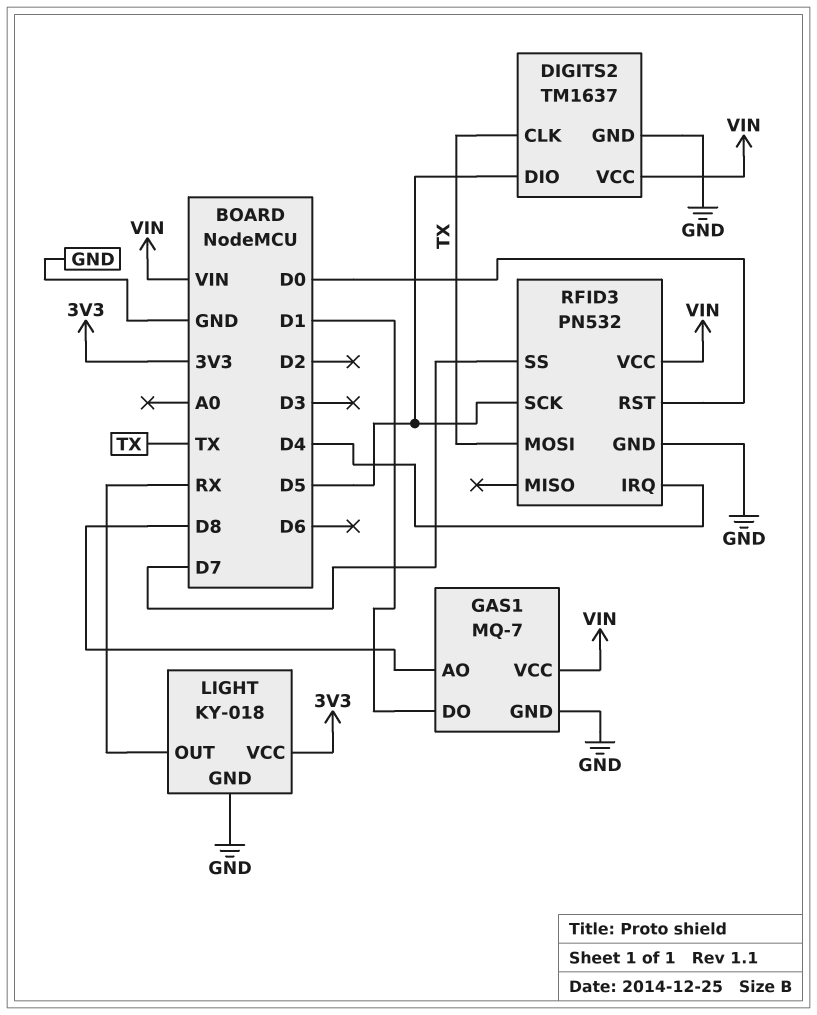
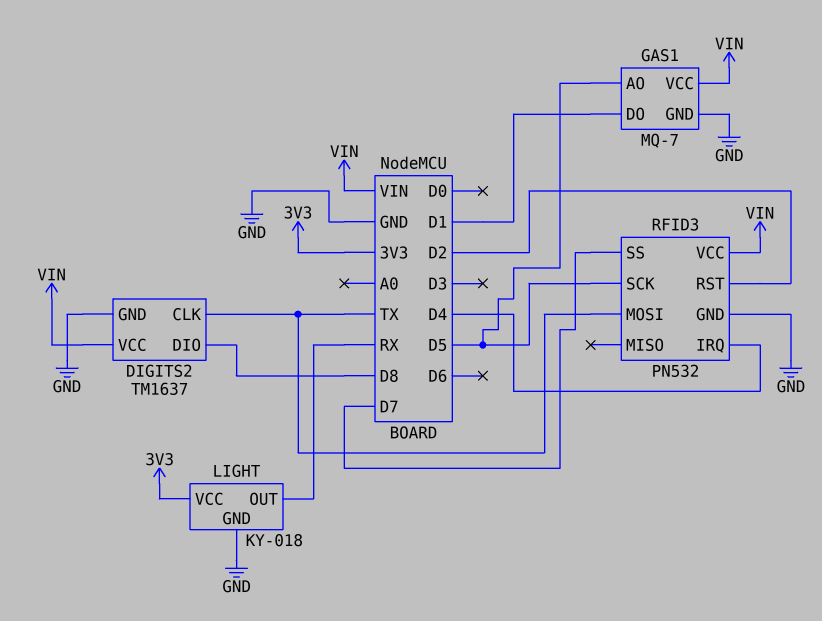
DIGITS2 pin DIO: D5 -> D8
GAS1 pin AO: D8 -> D5
RFID3 pin RST: D0 -> D2

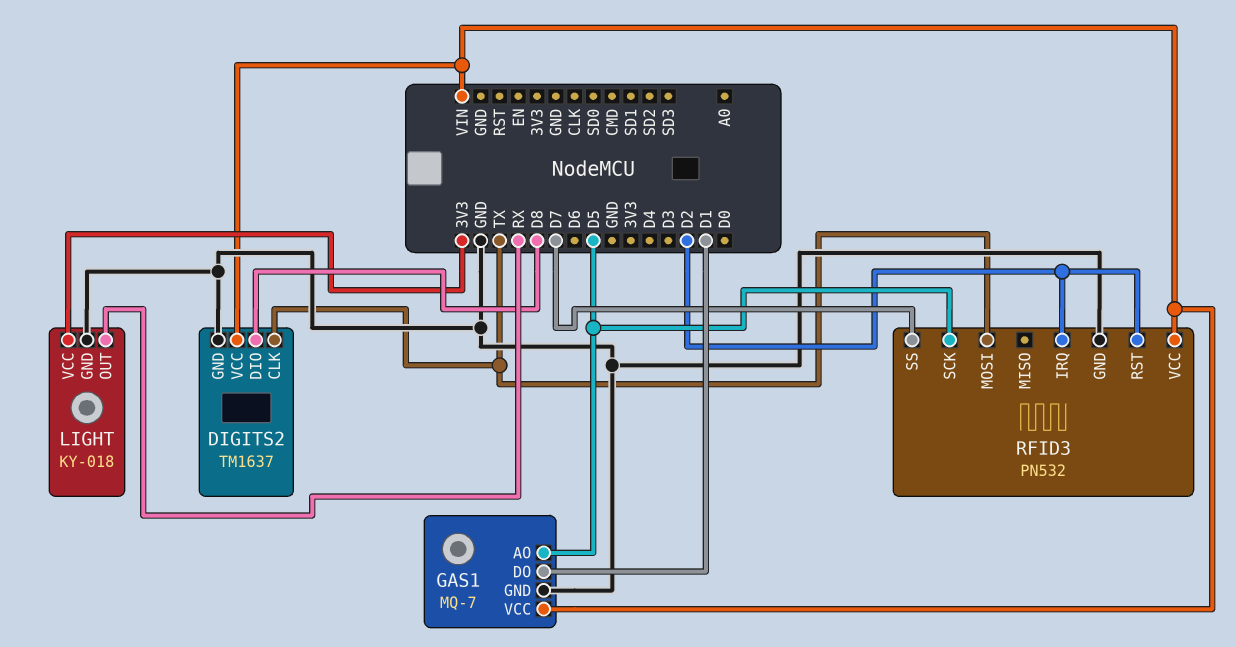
RFID3 pin IRQ: D4 -> D2

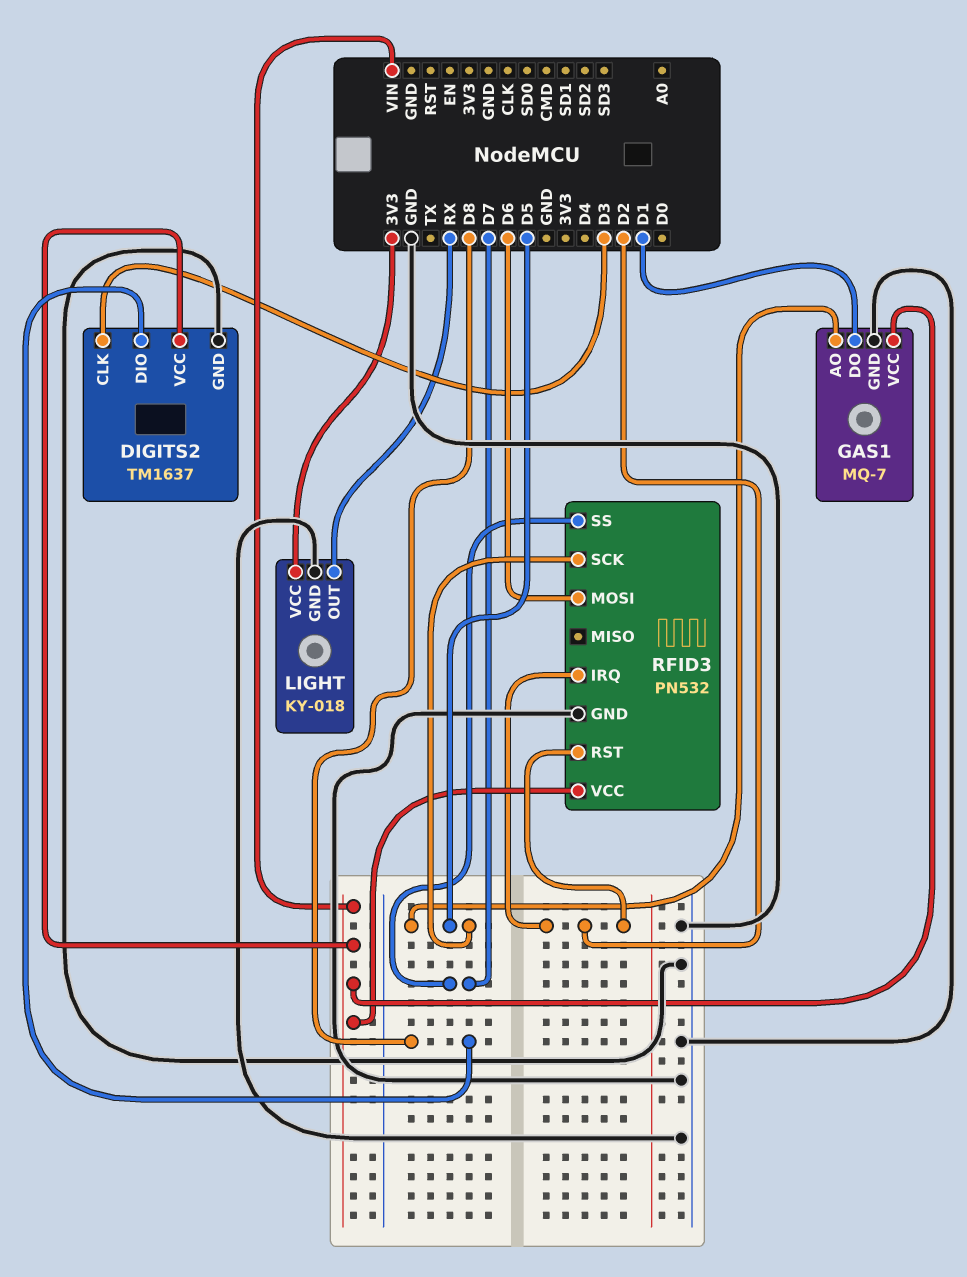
DIGITS2 pin CLK: TX -> D3
RFID3 pin MOSI: TX -> D6

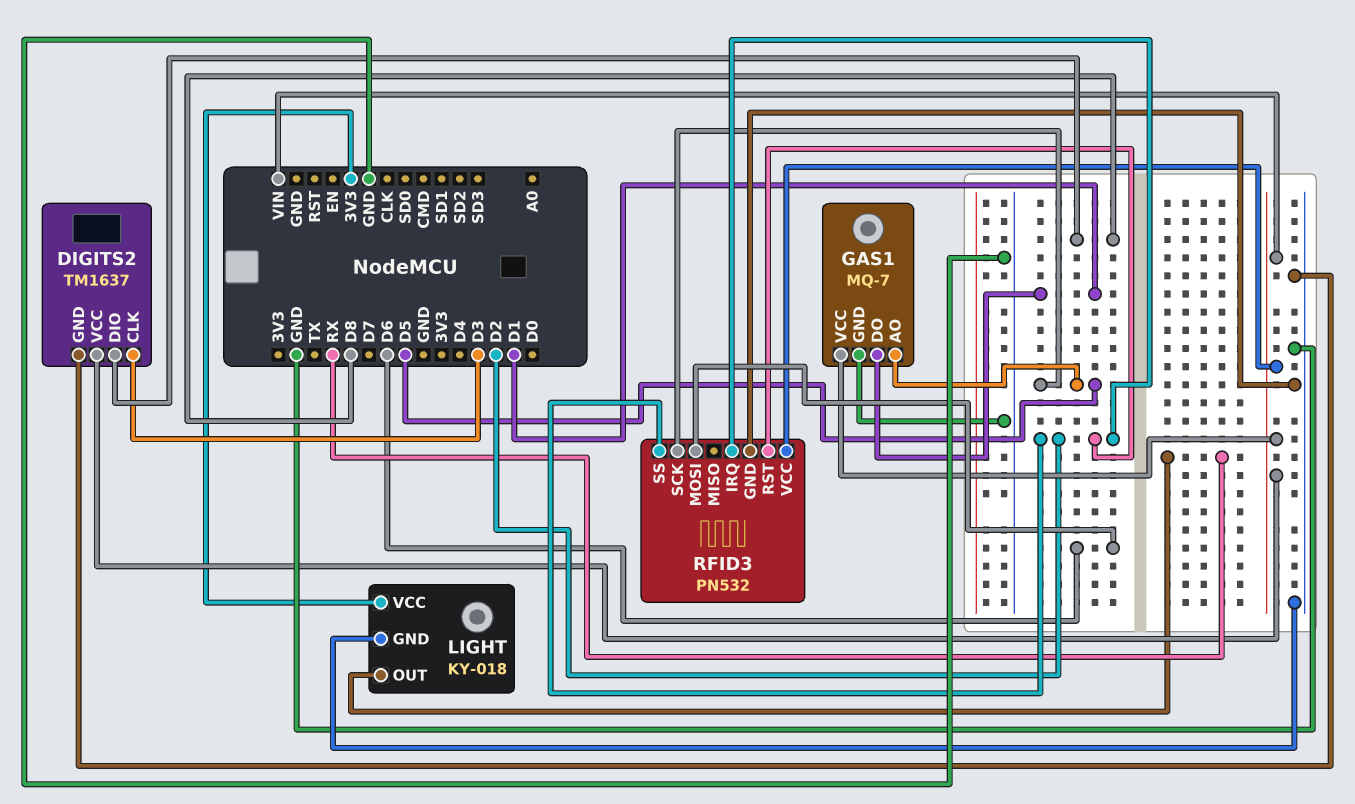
RFID3 pin SS: D7 -> D2

